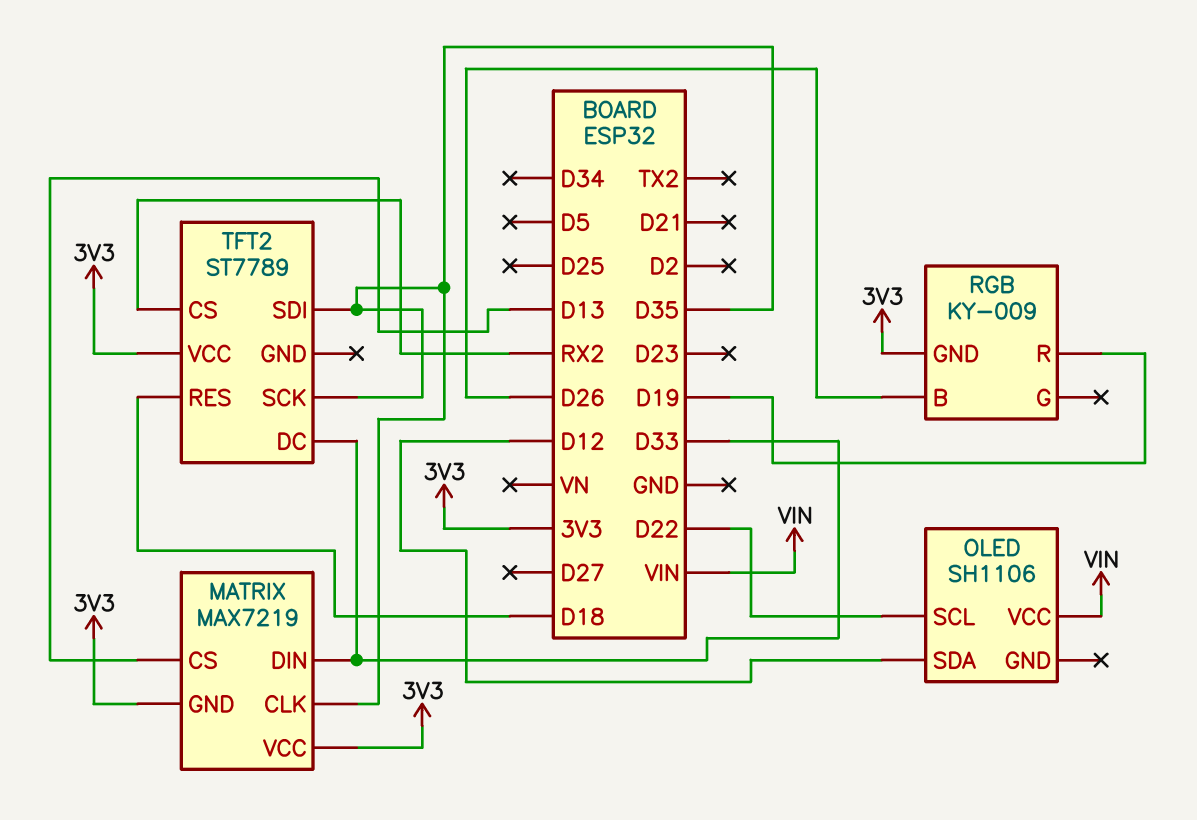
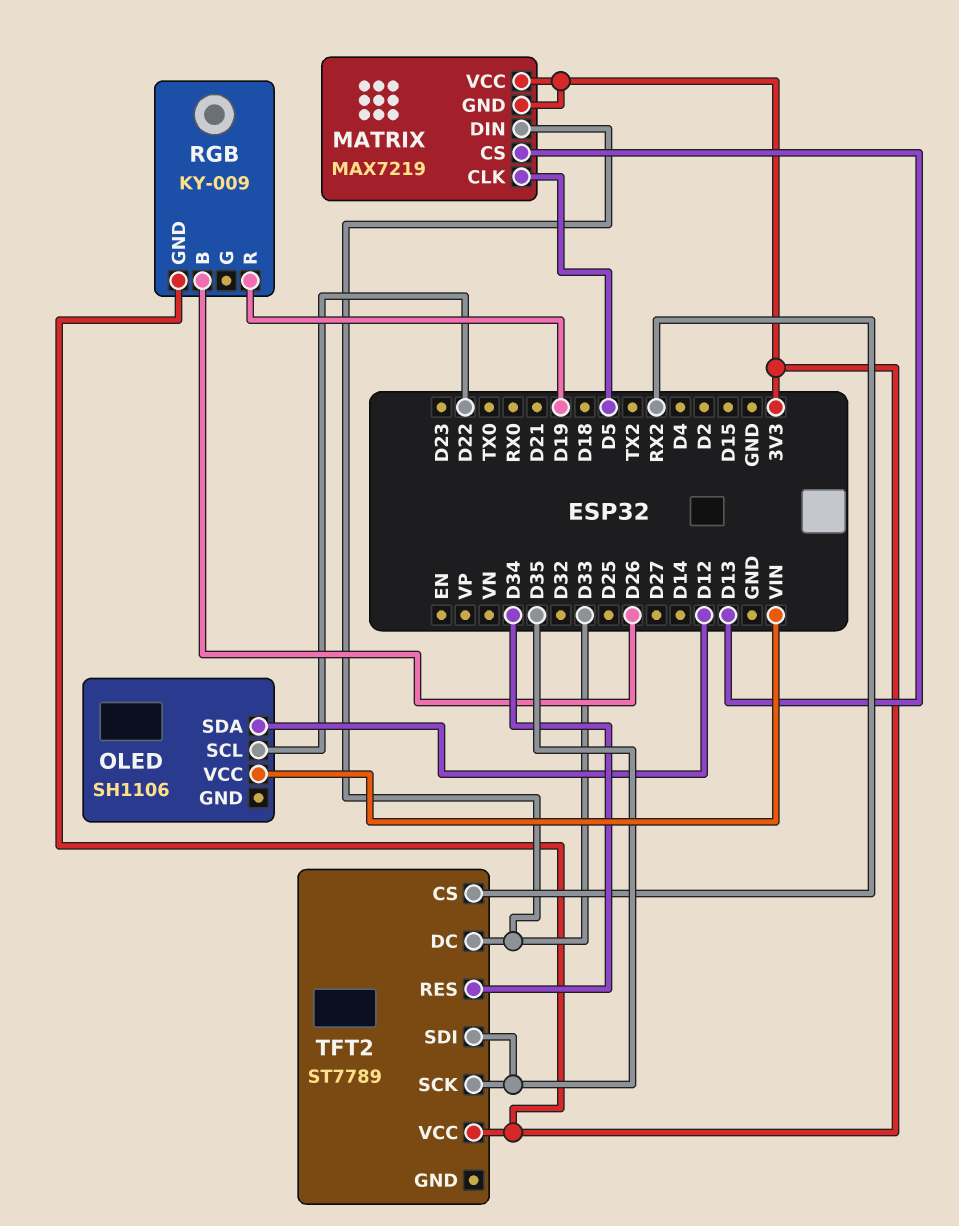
MATRIX pin CLK: D35 -> D5
TFT2 pin RES: D18 -> D34

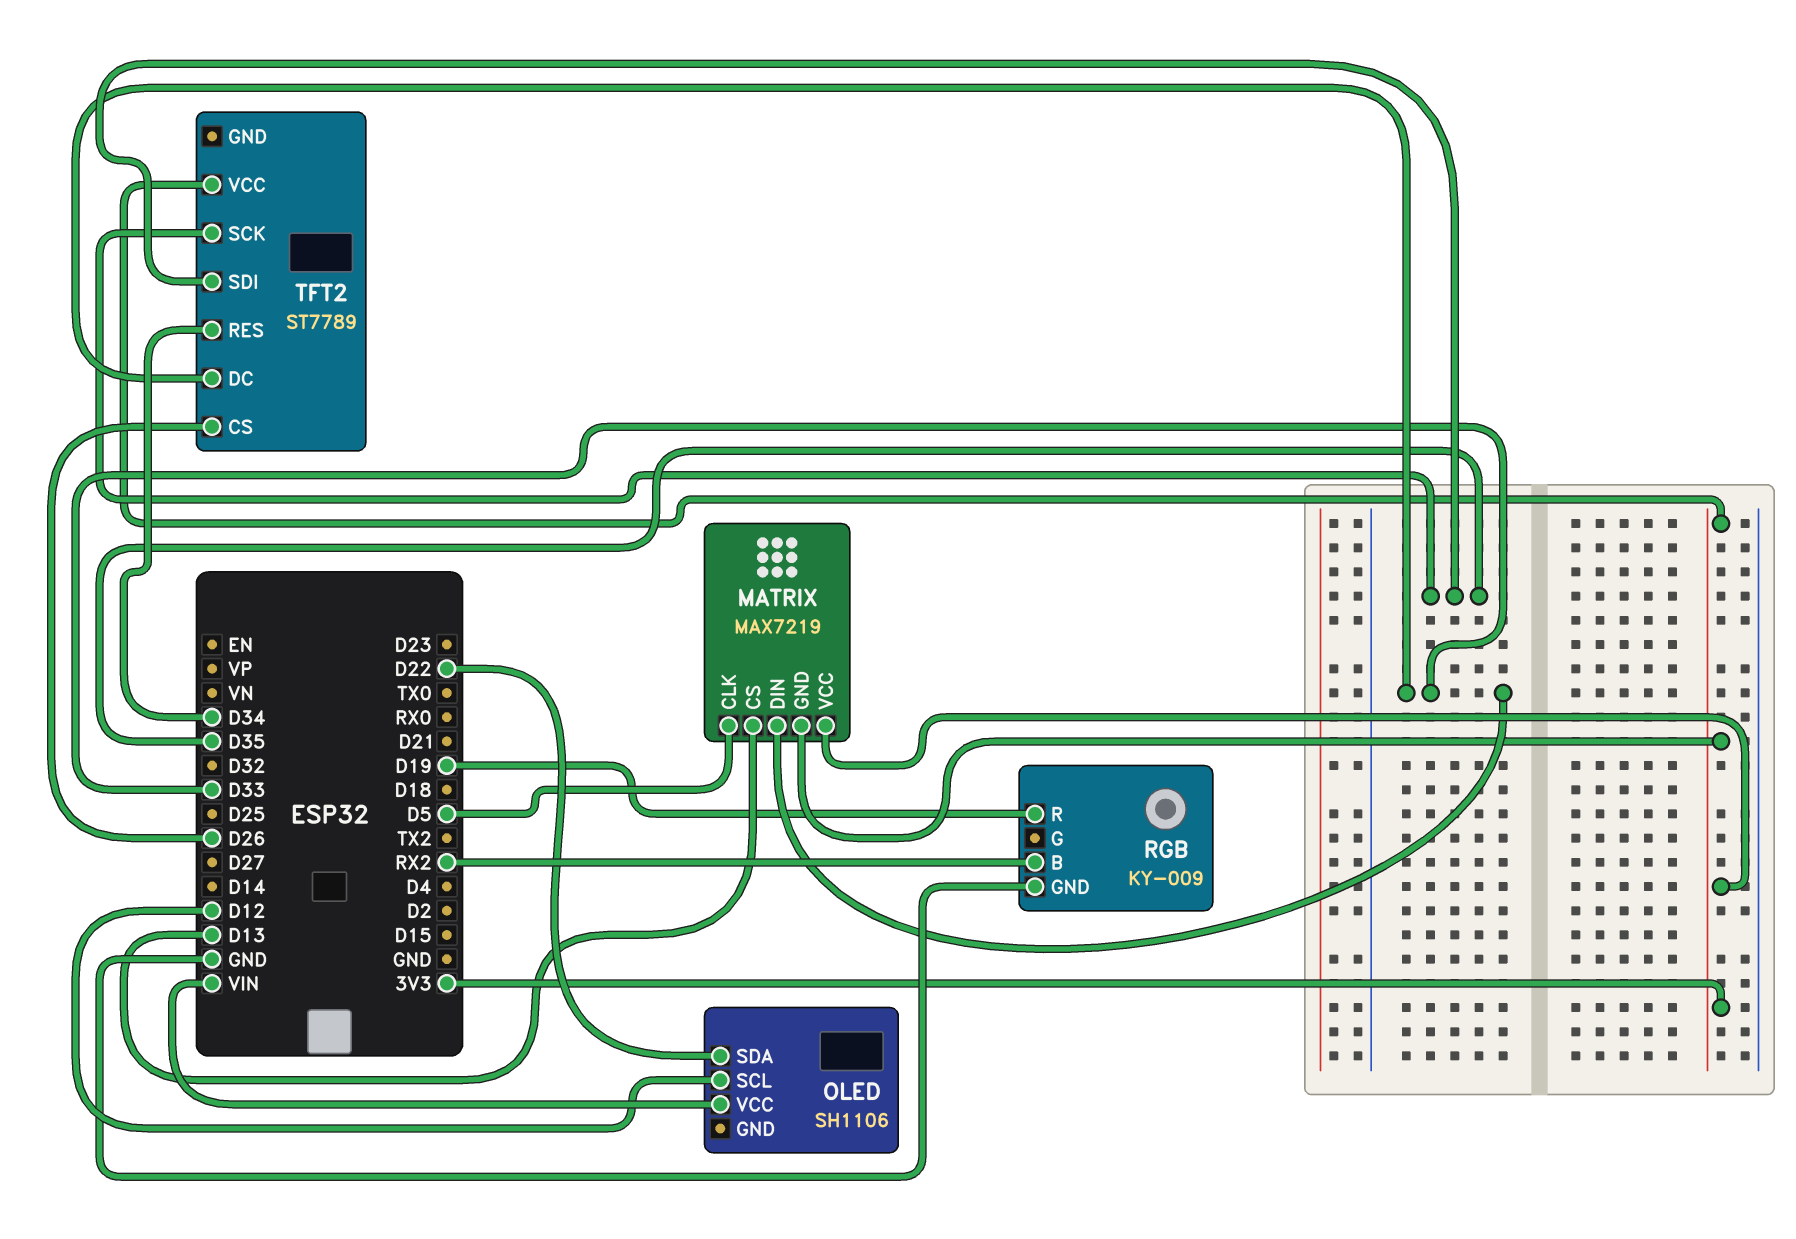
OLED pin SCL: D22 -> D12
OLED pin SDA: D12 -> D22
RGB pin B: D26 -> RX2
RGB pin GND: 3V3 -> GND
TFT2 pin CS: RX2 -> D26

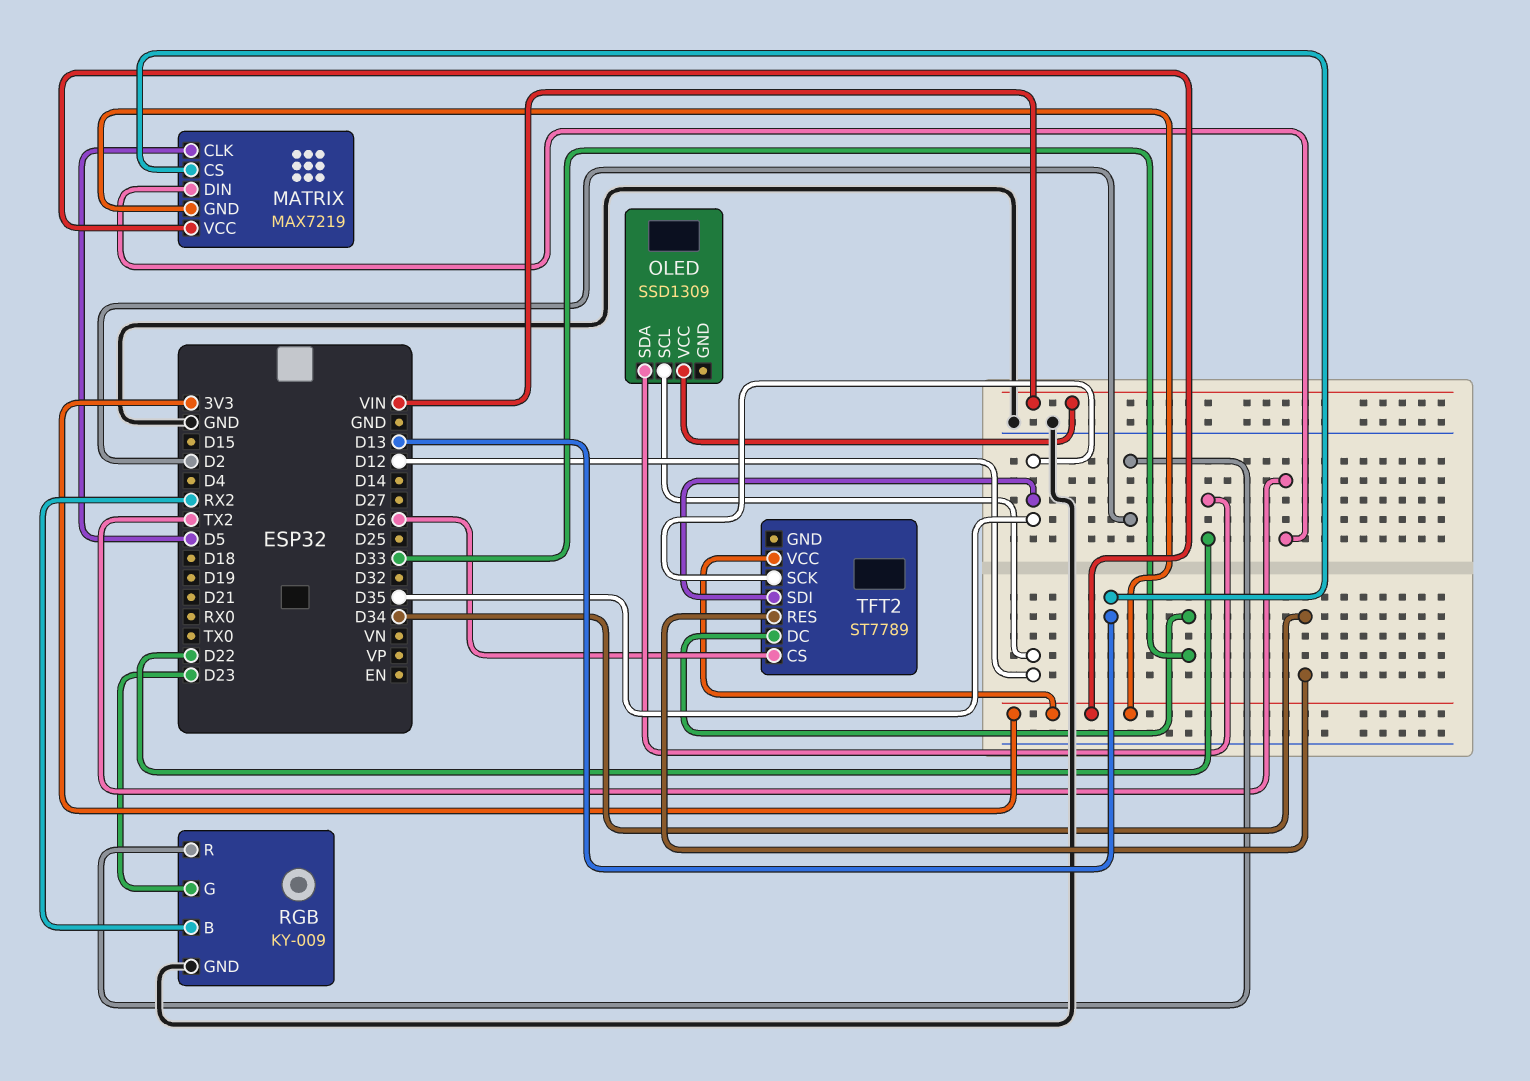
MATRIX pin DIN: D33 -> TX2
OLED: SH1106 -> SSD1309
RGB pin G: none -> D23
RGB pin R: D19 -> D2

